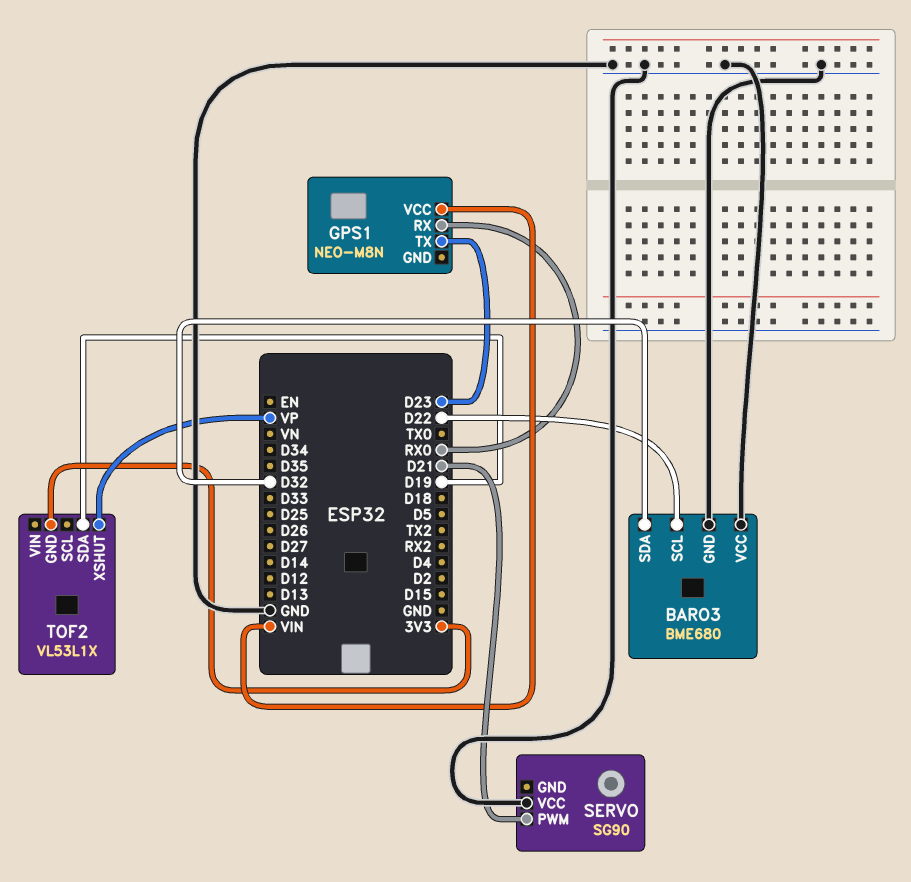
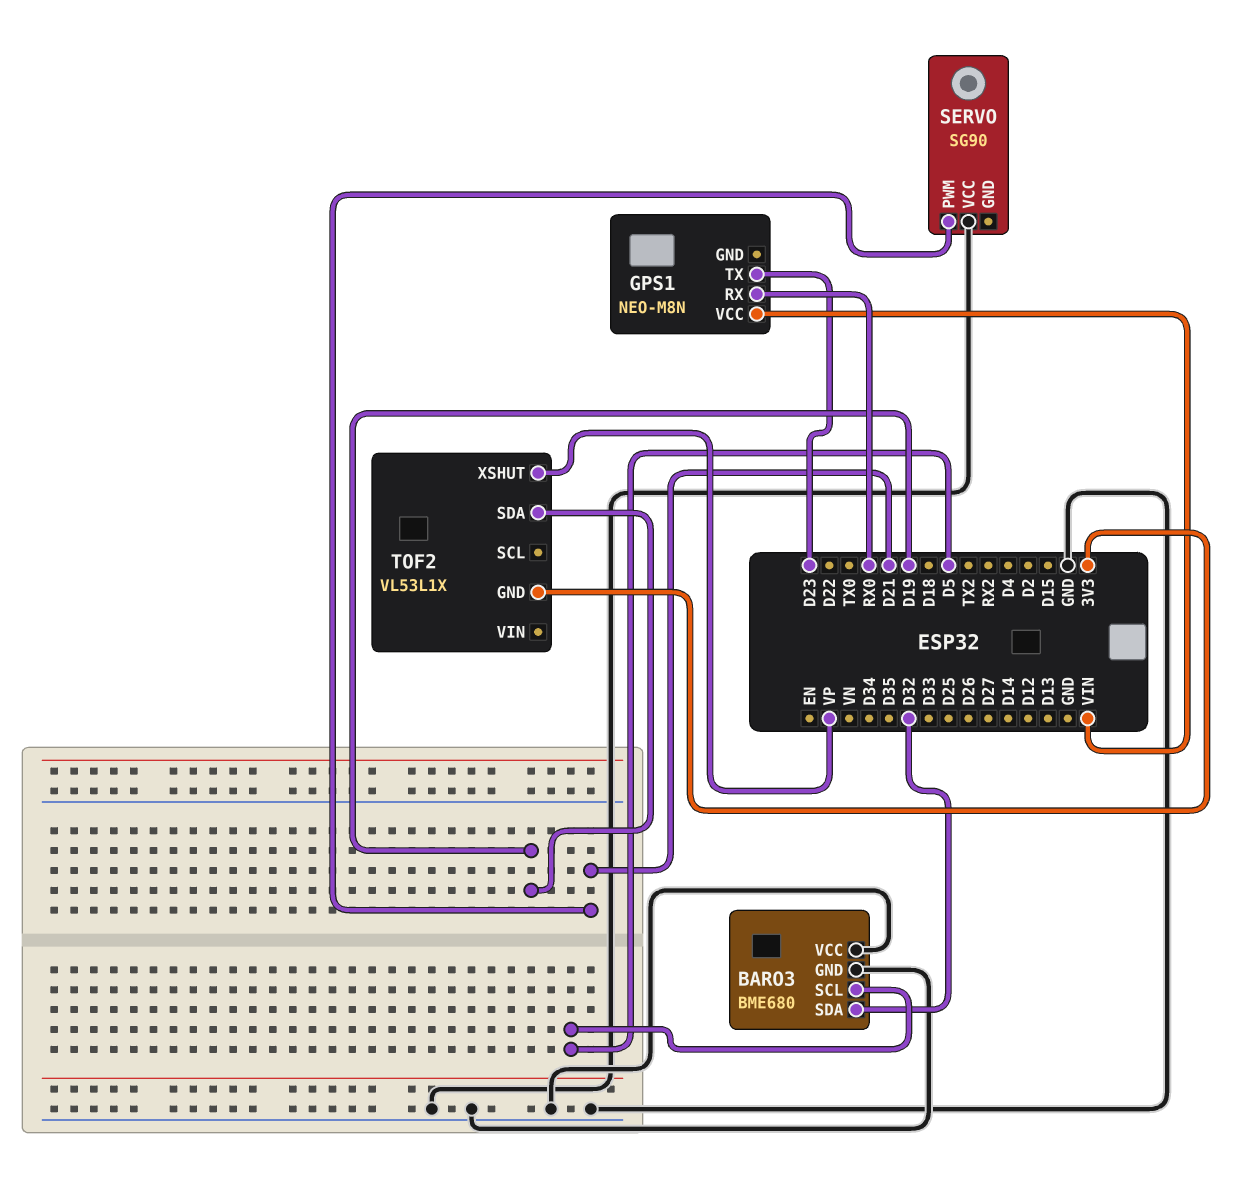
BARO3 pin SCL: D22 -> D5

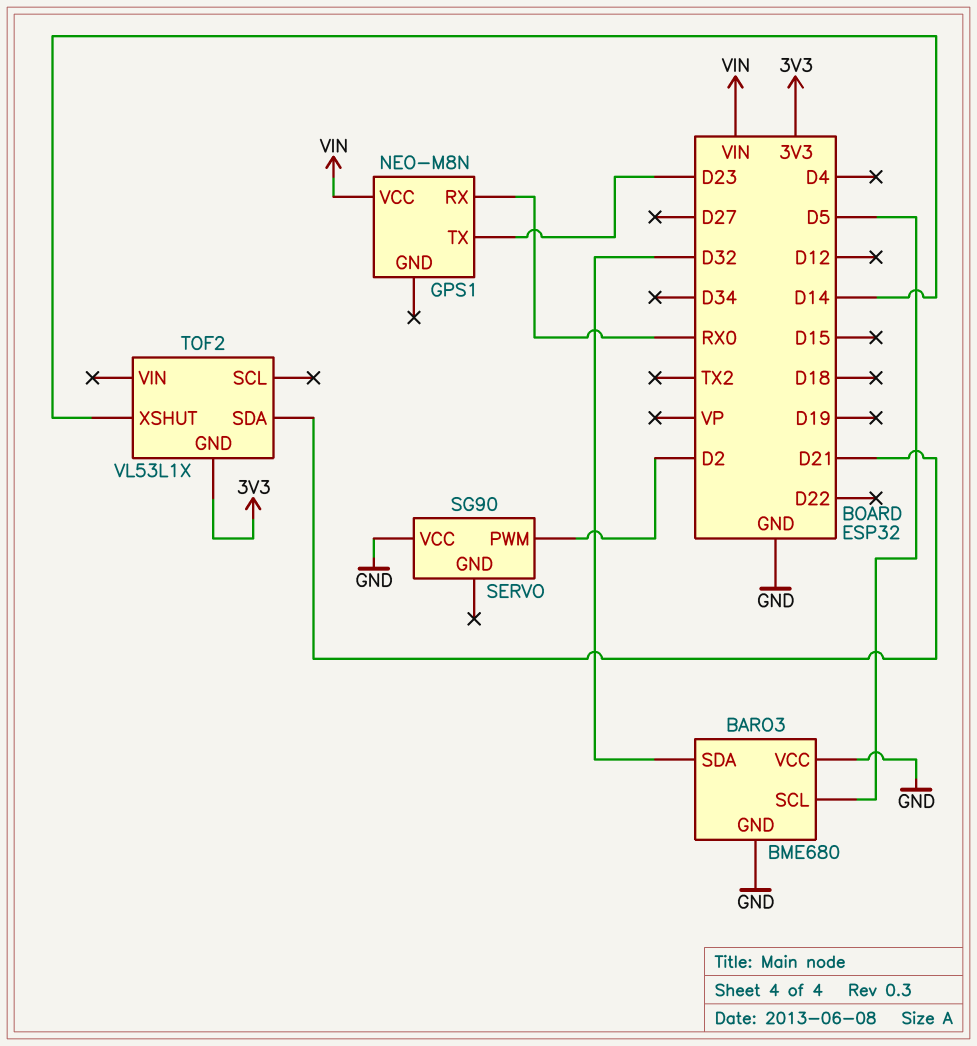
SERVO pin PWM: D21 -> D2
TOF2 pin SDA: D19 -> D21
TOF2 pin XSHUT: VP -> D14

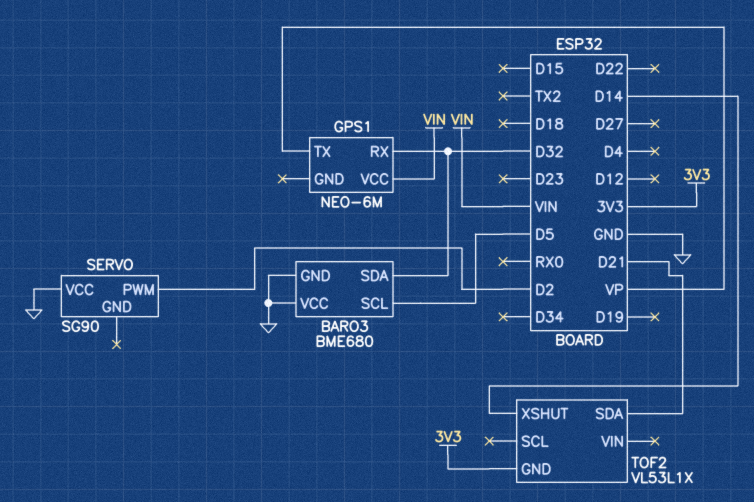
GPS1: NEO-M8N -> NEO-6M
GPS1 pin RX: RX0 -> D32
GPS1 pin TX: D23 -> VP

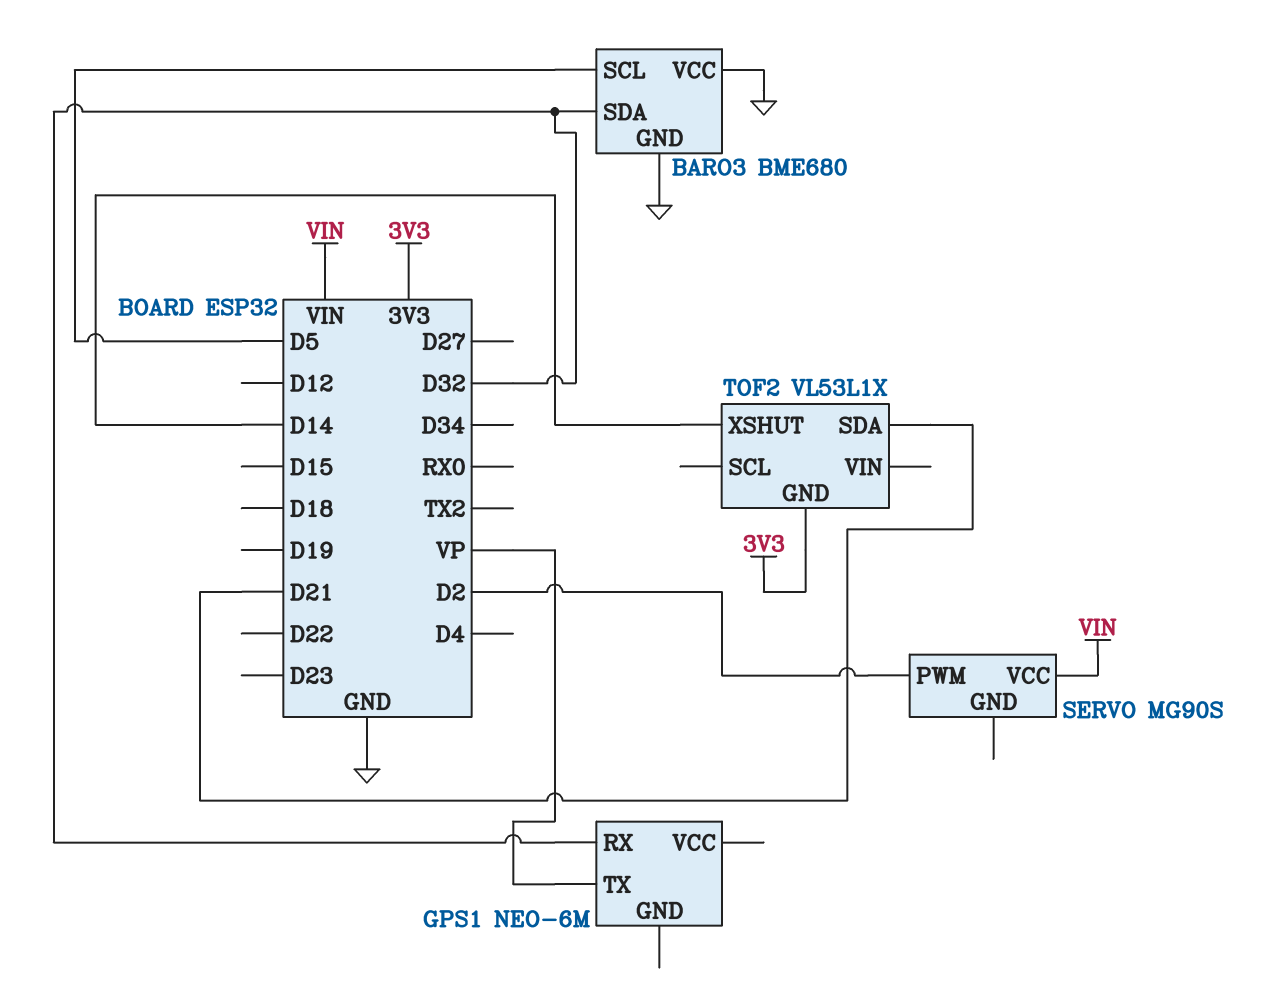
GPS1 pin VCC: VIN -> none
SERVO: SG90 -> MG90S
SERVO pin VCC: GND -> VIN

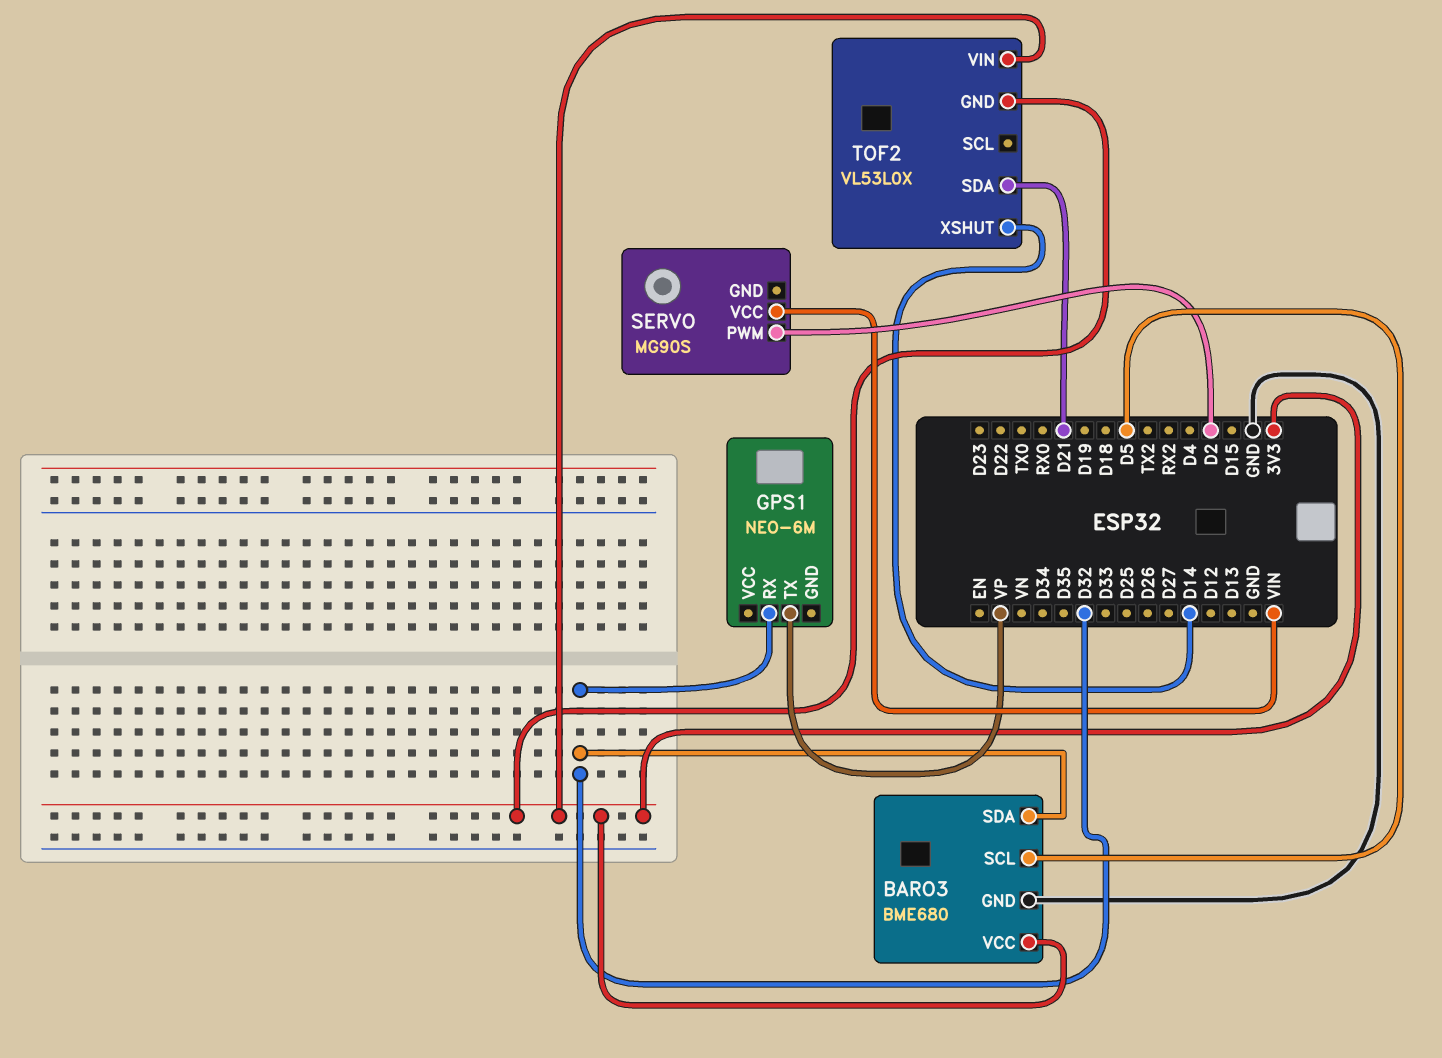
BARO3 pin VCC: GND -> 3V3
TOF2: VL53L1X -> VL53L0X
TOF2 pin VIN: none -> 3V3

